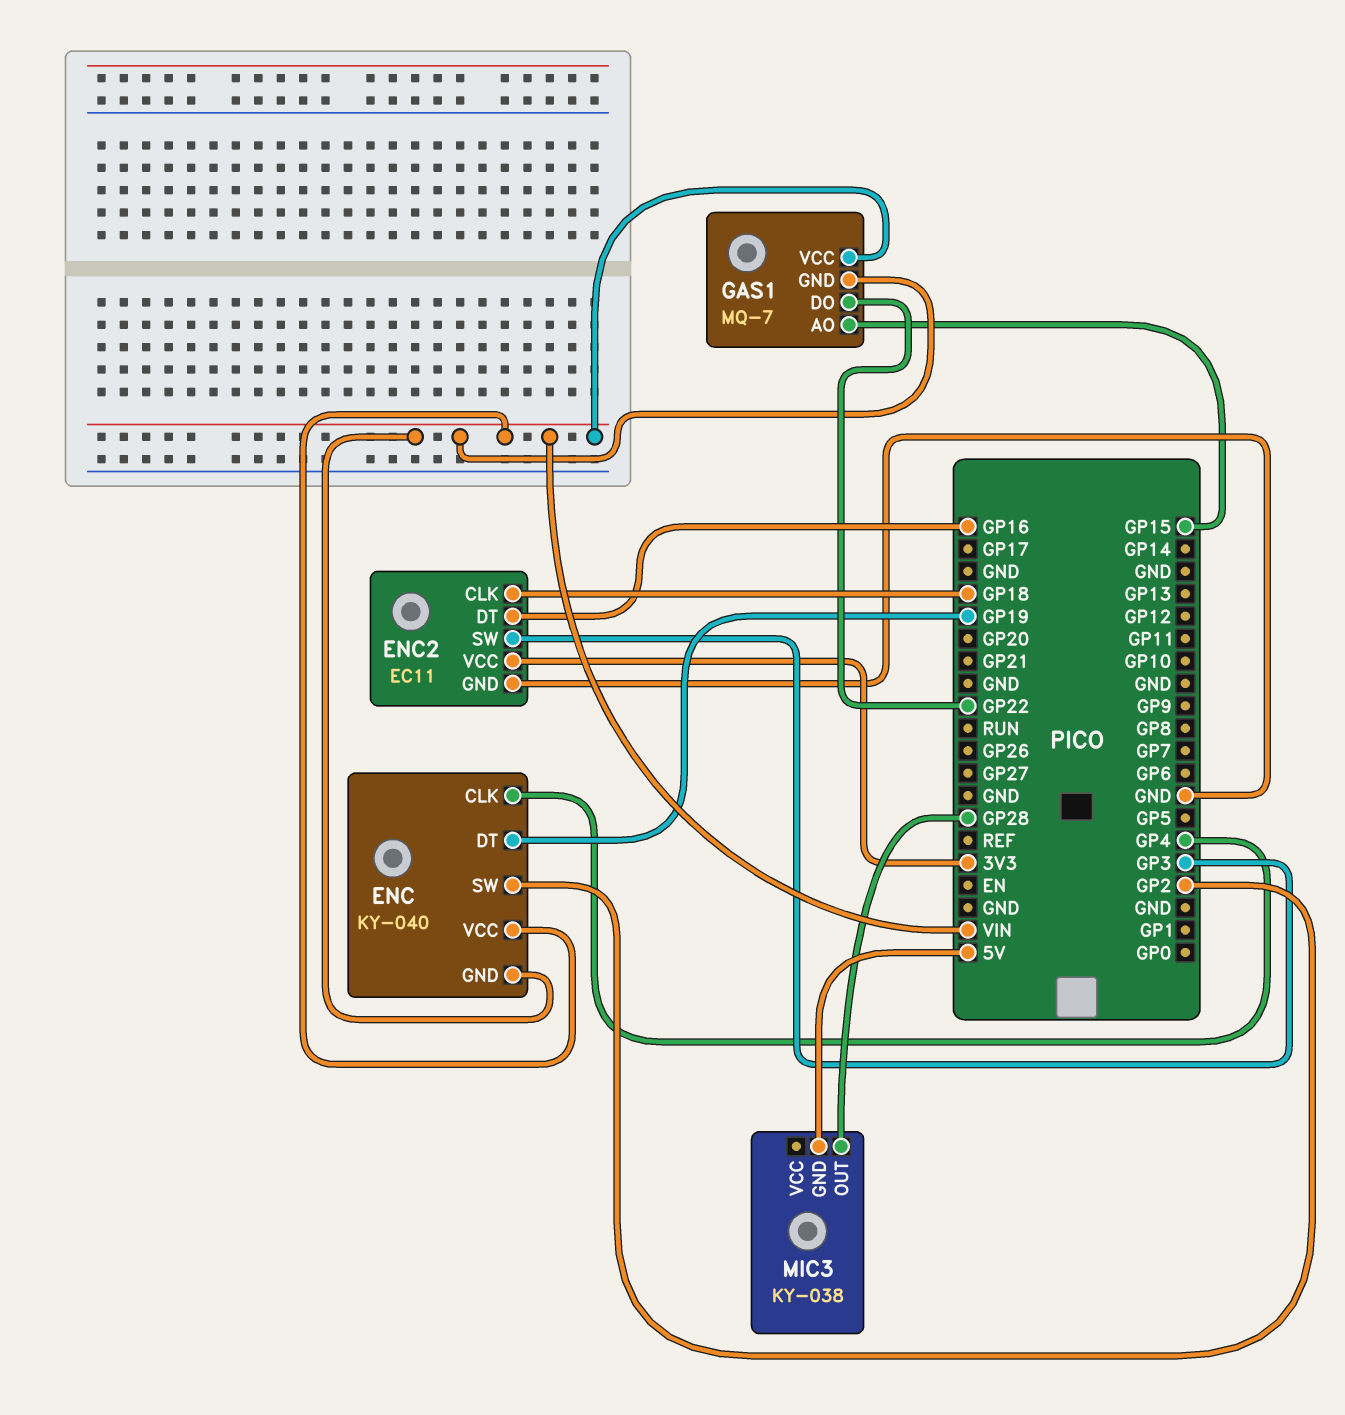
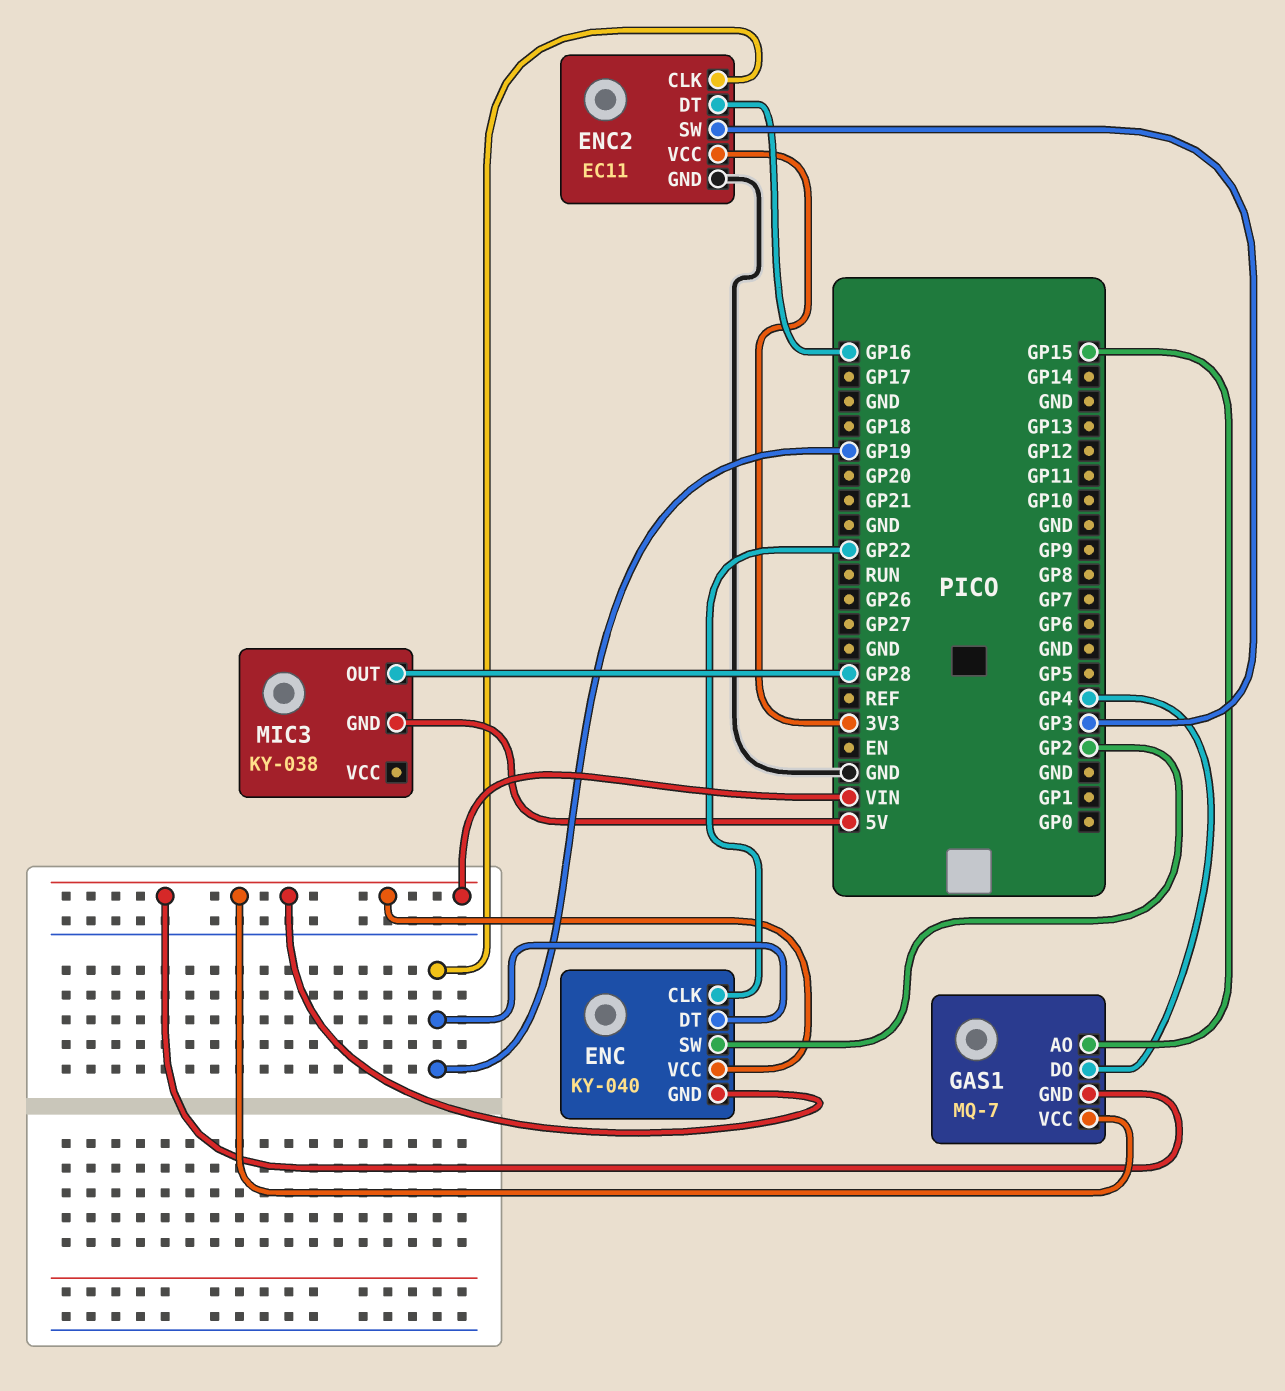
ENC pin CLK: GP4 -> GP22
ENC2 pin CLK: GP18 -> GP19
GAS1 pin DO: GP22 -> GP4

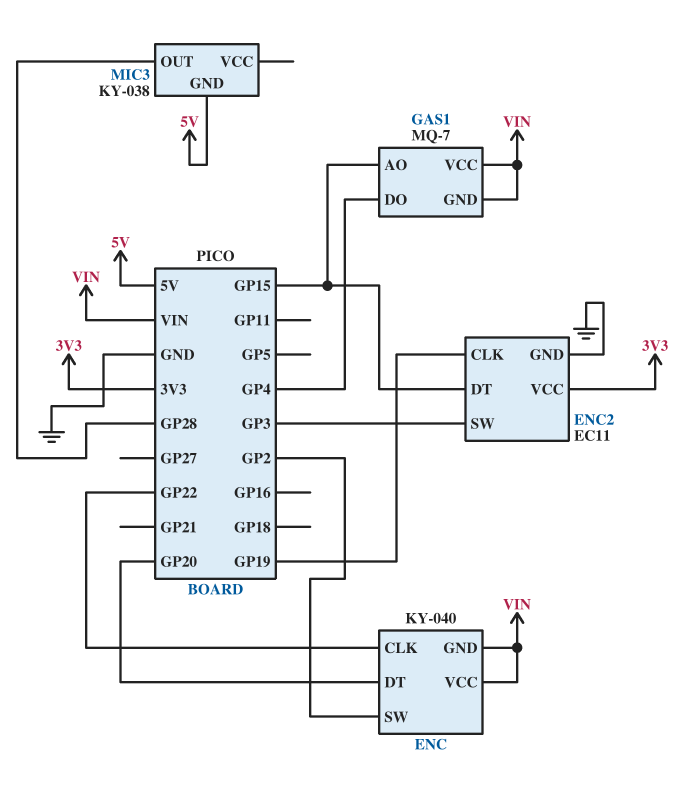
ENC pin DT: GP19 -> GP20
ENC2 pin DT: GP16 -> GP15

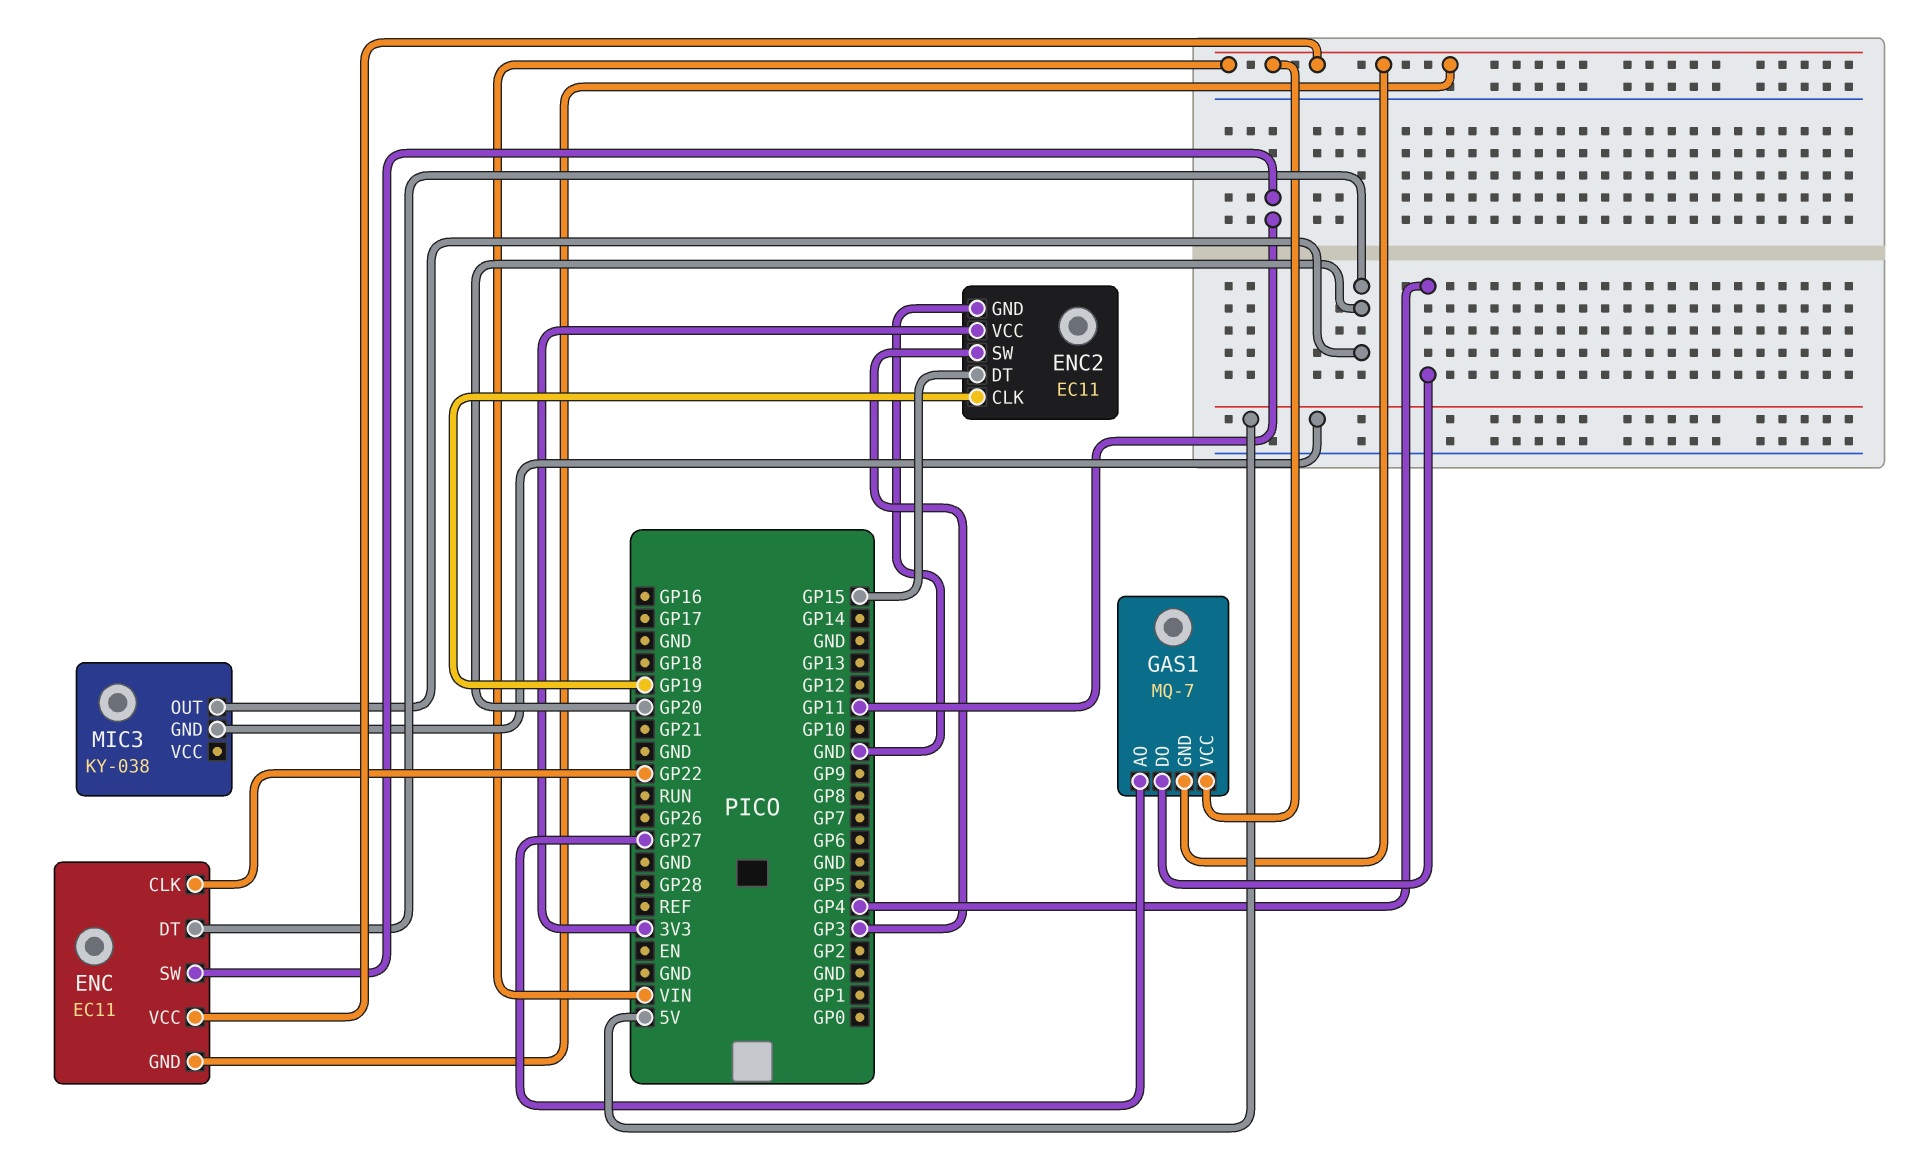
ENC: KY-040 -> EC11
ENC pin SW: GP2 -> GP11
GAS1 pin AO: GP15 -> GP27
MIC3 pin OUT: GP28 -> GP20

